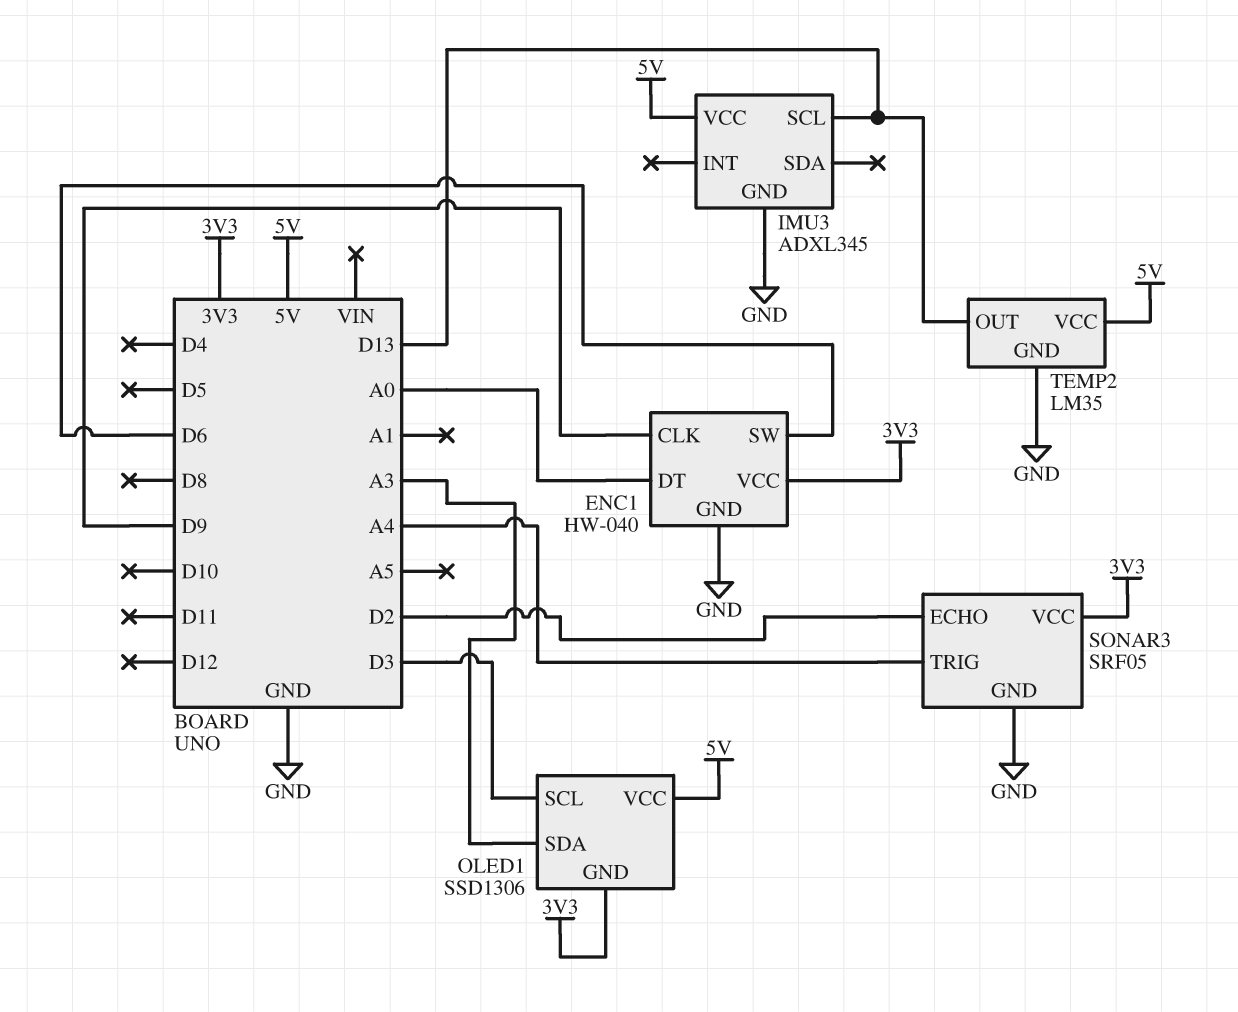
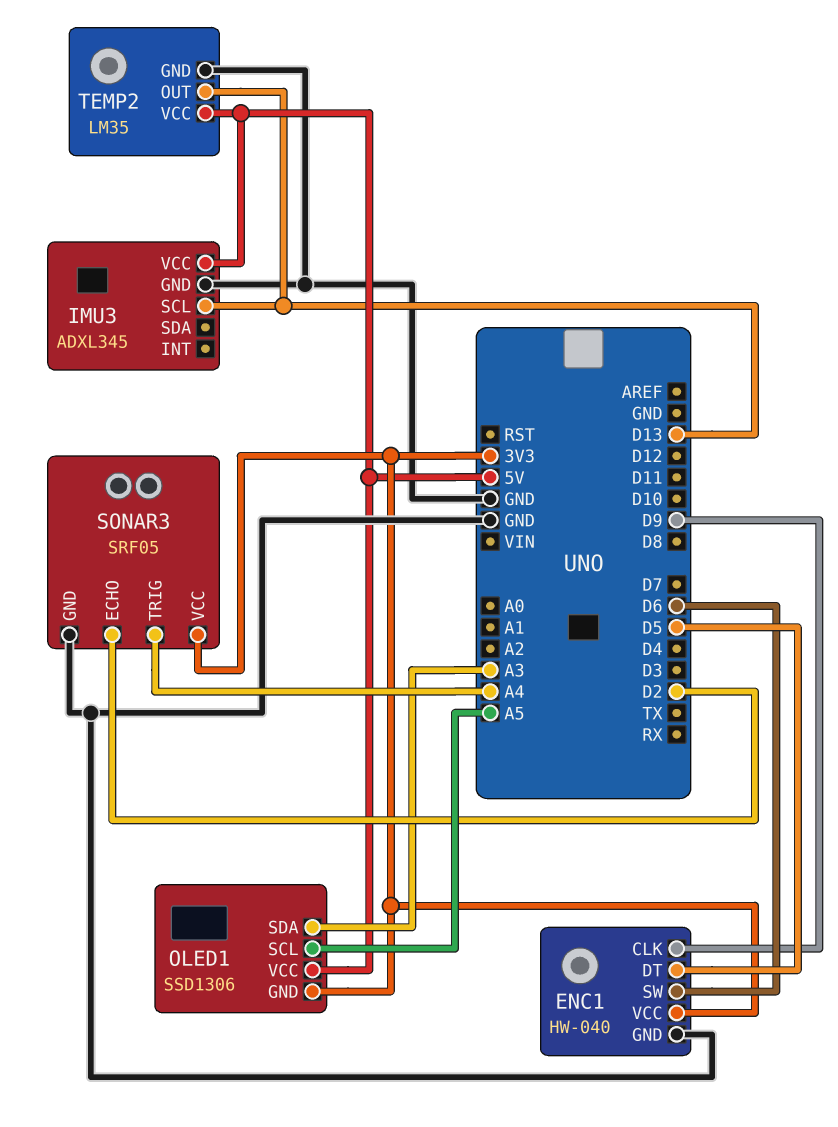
ENC1 pin DT: A0 -> D5
OLED1 pin SCL: D3 -> A5

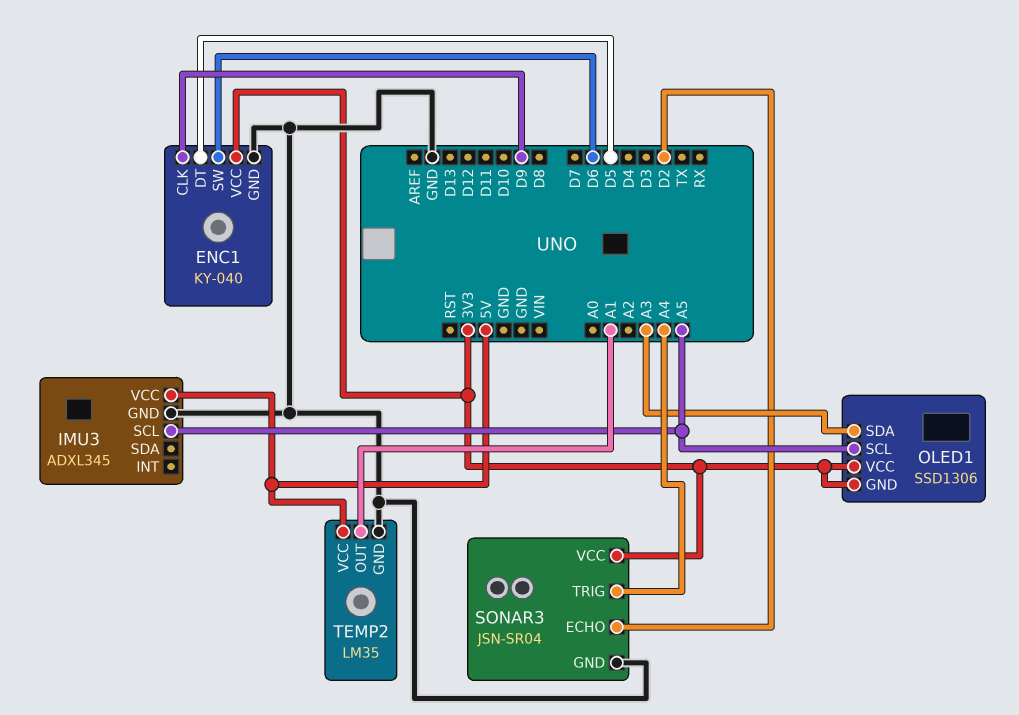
ENC1: HW-040 -> KY-040
IMU3 pin SCL: D13 -> A5
OLED1 pin VCC: 5V -> 3V3
SONAR3: SRF05 -> JSN-SR04
TEMP2 pin OUT: D13 -> A1

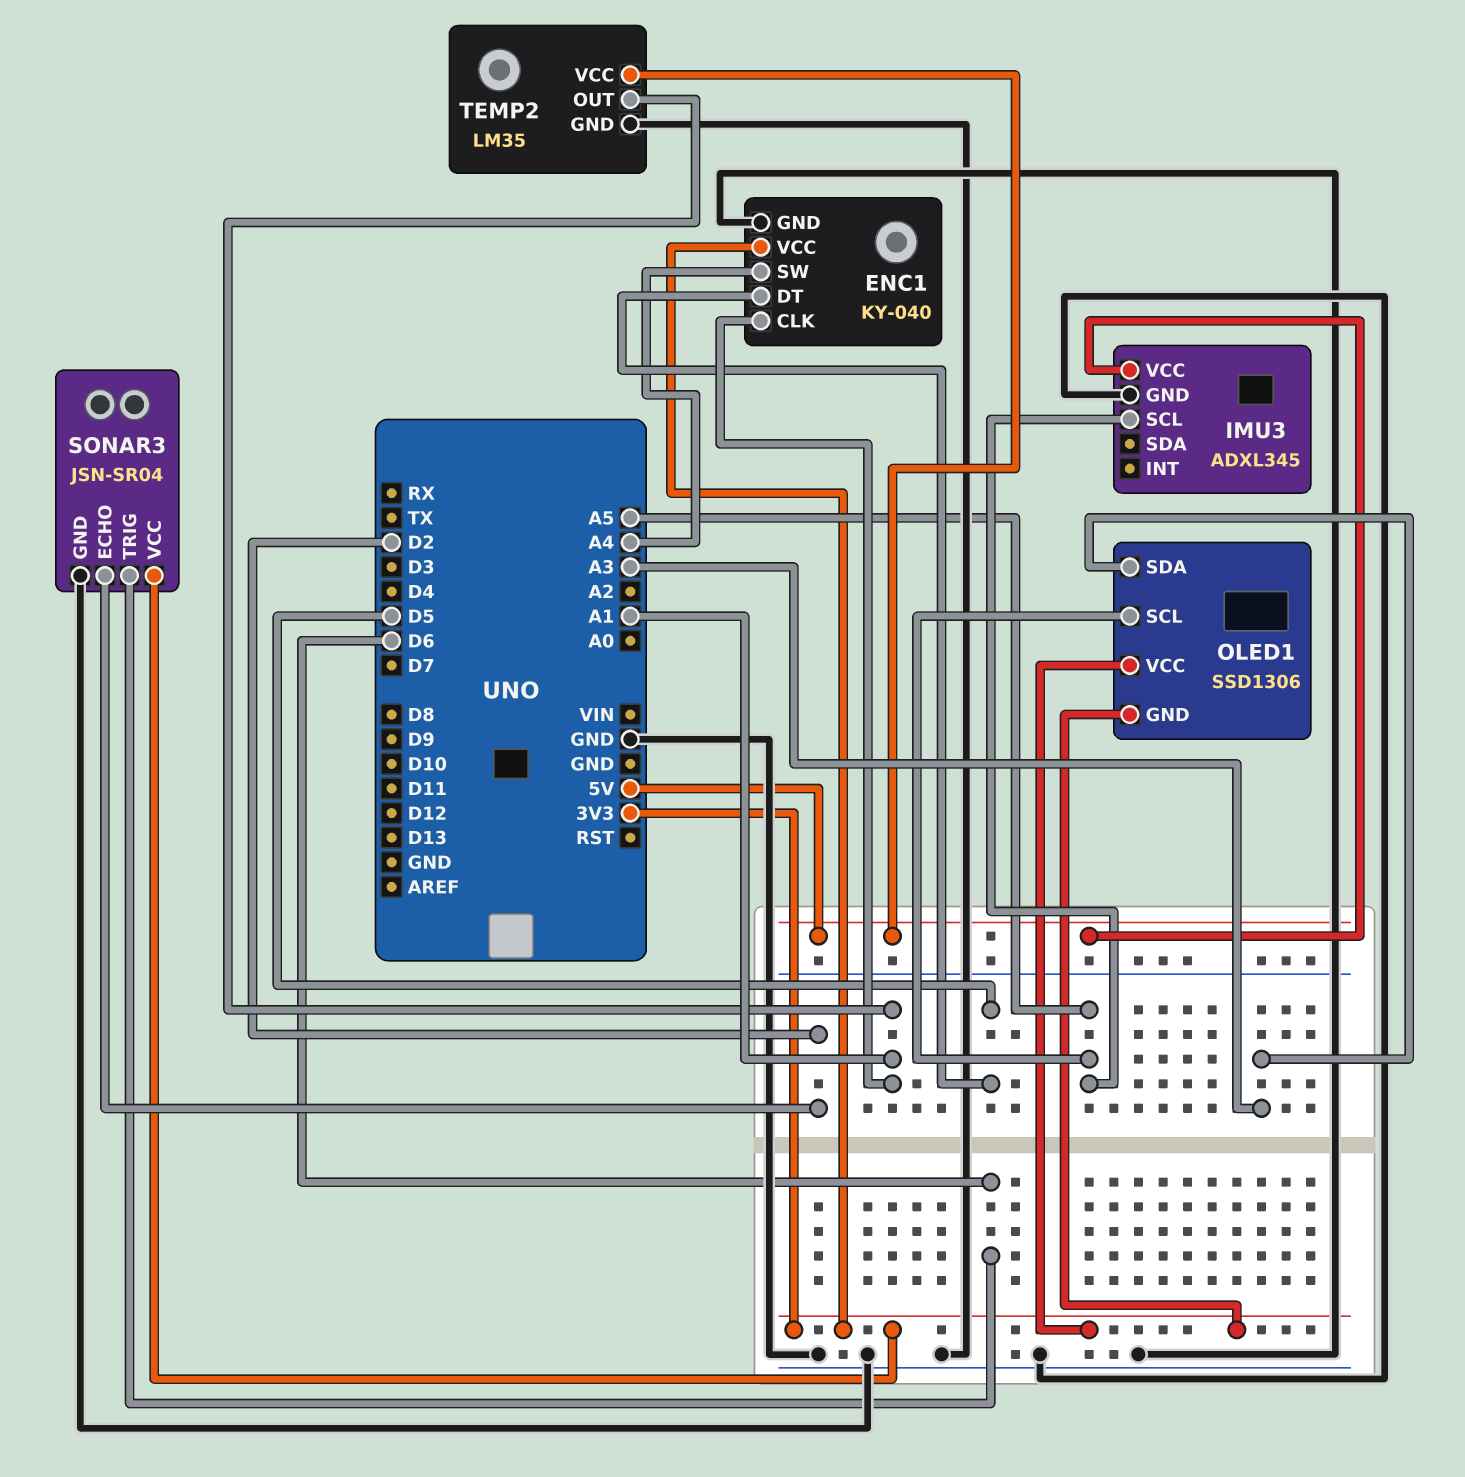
ENC1 pin CLK: D9 -> A1
ENC1 pin SW: D6 -> A4
SONAR3 pin TRIG: A4 -> D6

